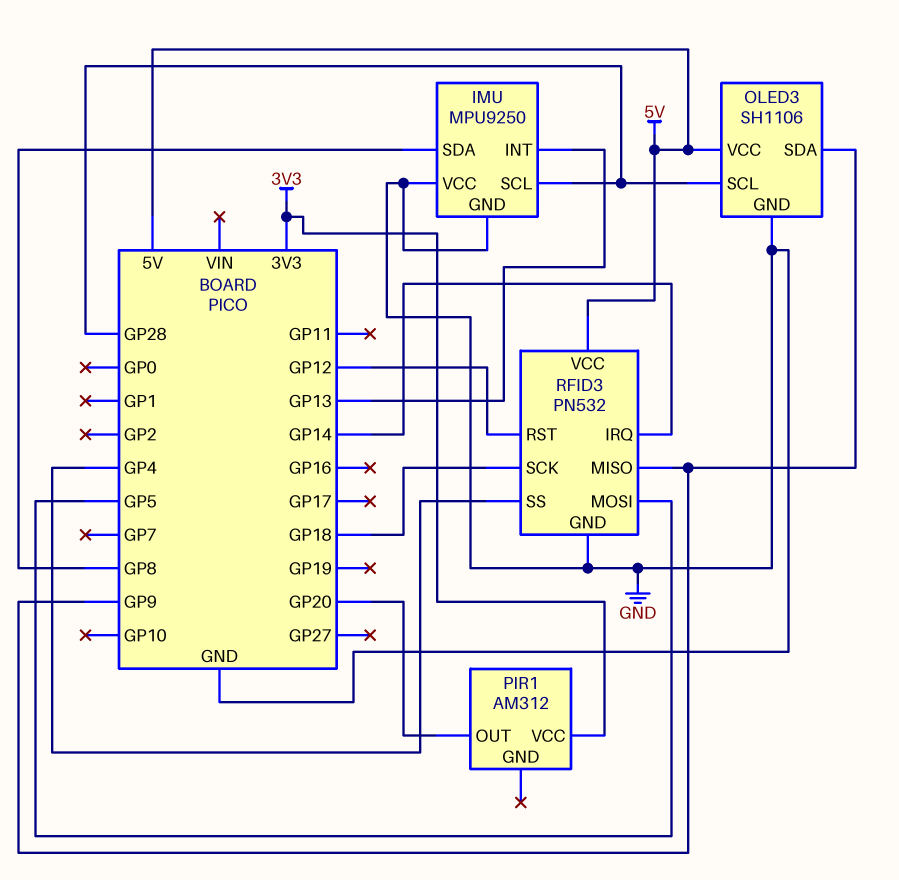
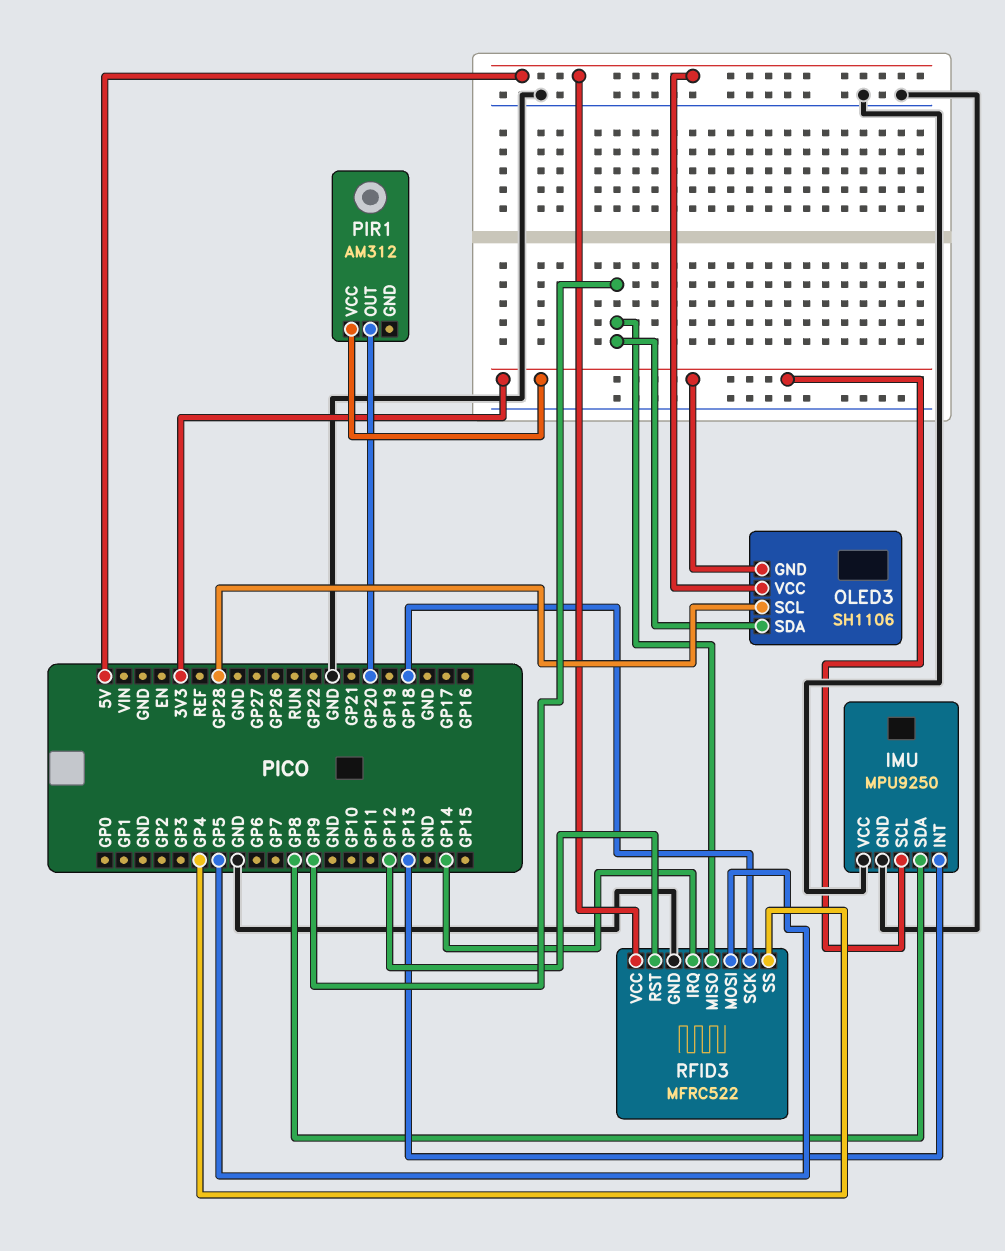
IMU pin SCL: GP28 -> 3V3
OLED3 pin GND: GND -> 3V3
RFID3: PN532 -> MFRC522

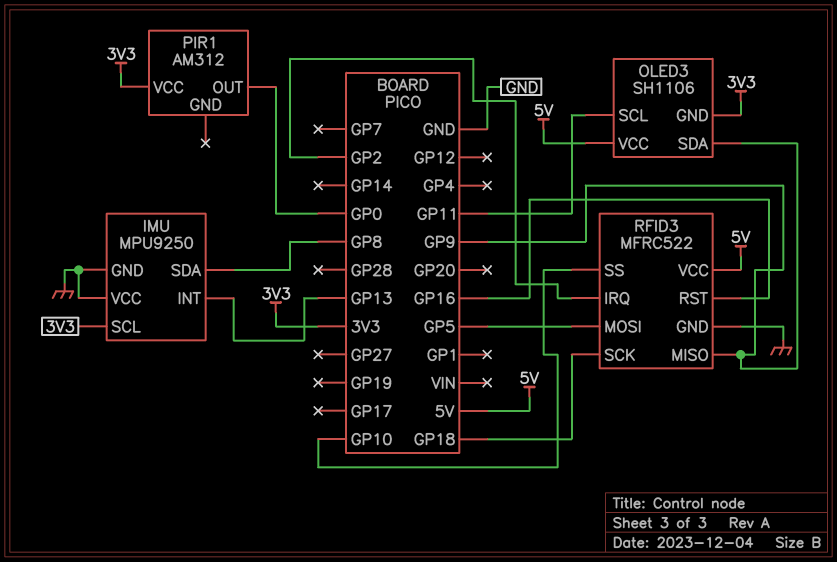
OLED3 pin SCL: GP28 -> GP11
PIR1 pin OUT: GP20 -> GP0
RFID3 pin IRQ: GP14 -> GP2
RFID3 pin RST: GP12 -> GP16
RFID3 pin SS: GP4 -> GP10

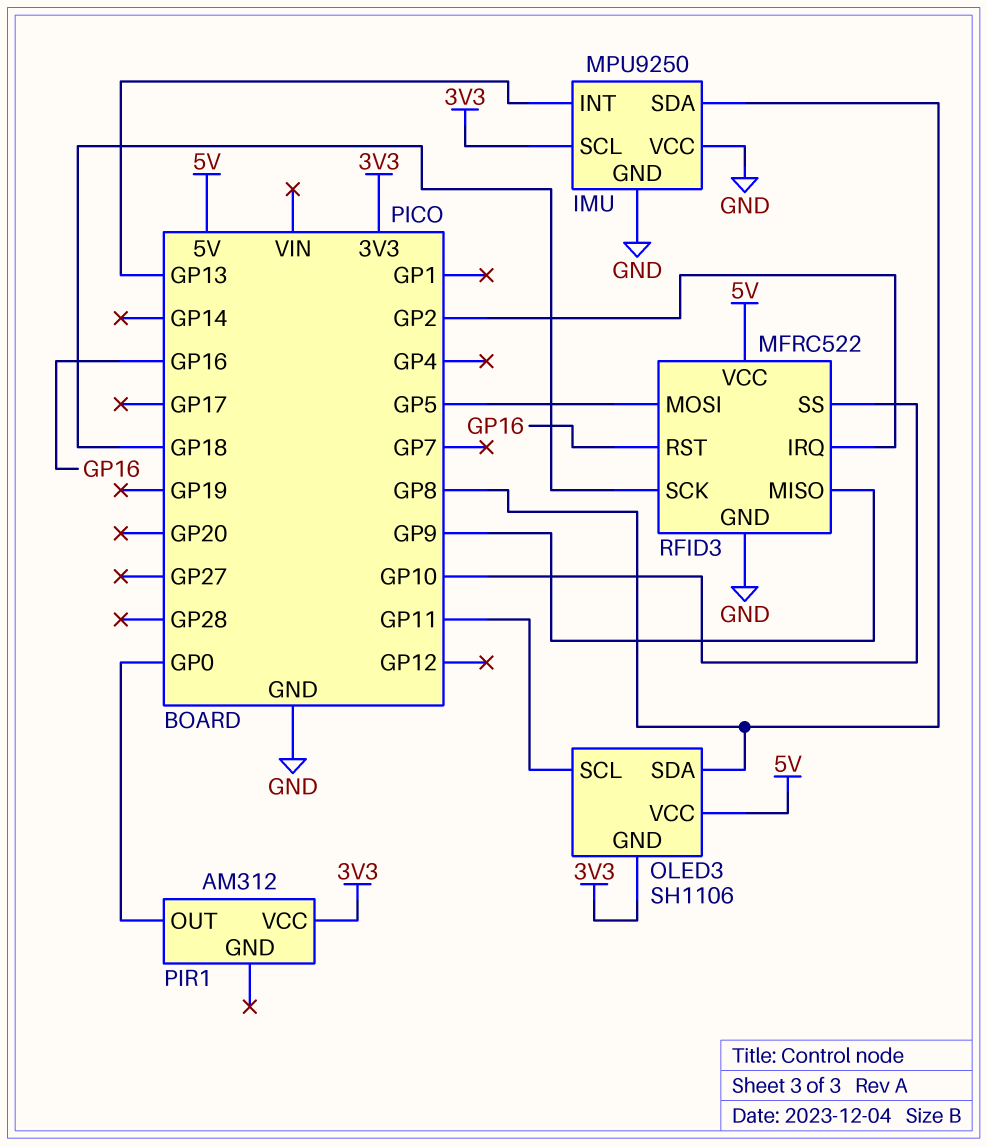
OLED3 pin SDA: GP9 -> GP8

